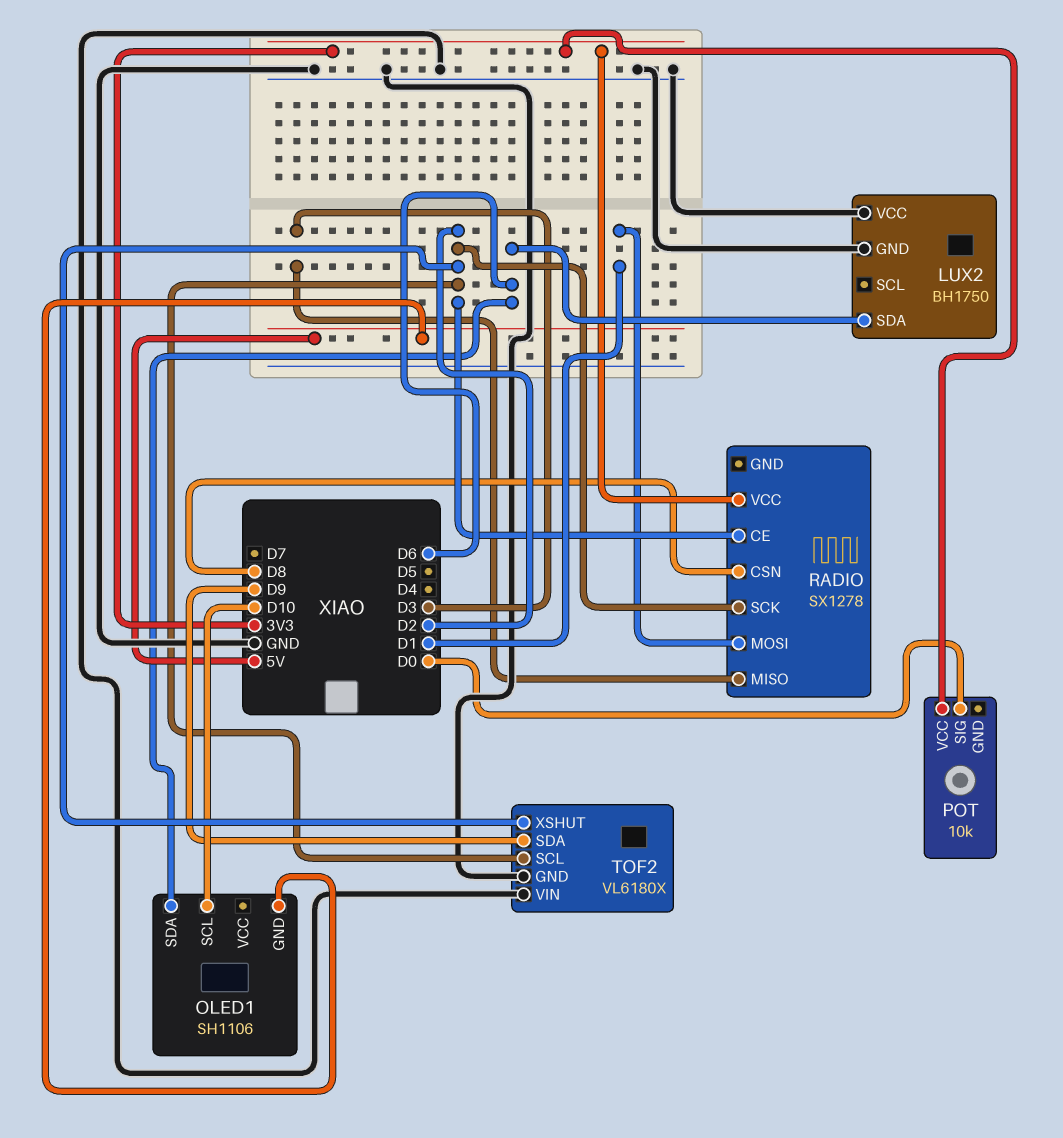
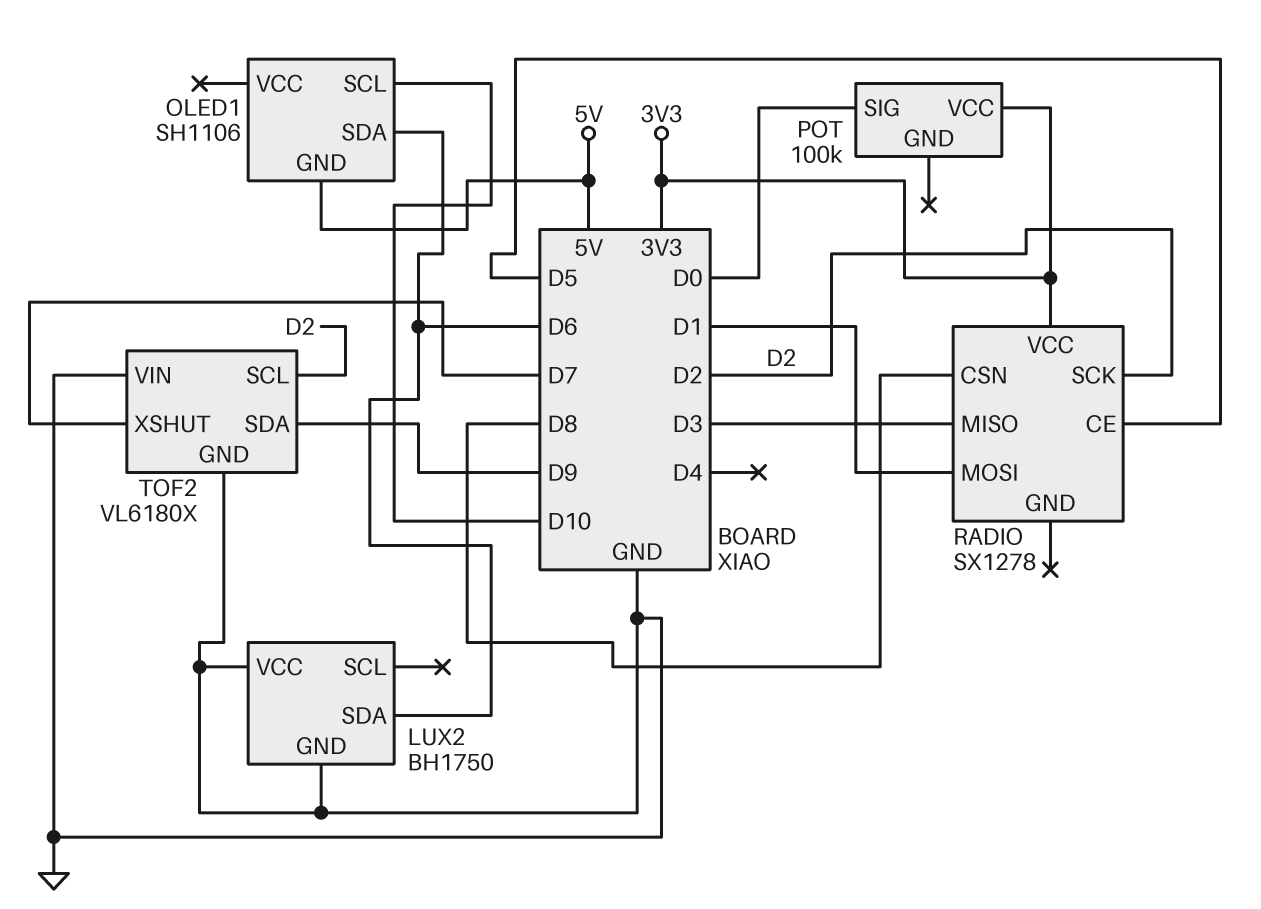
POT: 10k -> 100k
RADIO pin CE: D2 -> D5
TOF2 pin XSHUT: D2 -> D7

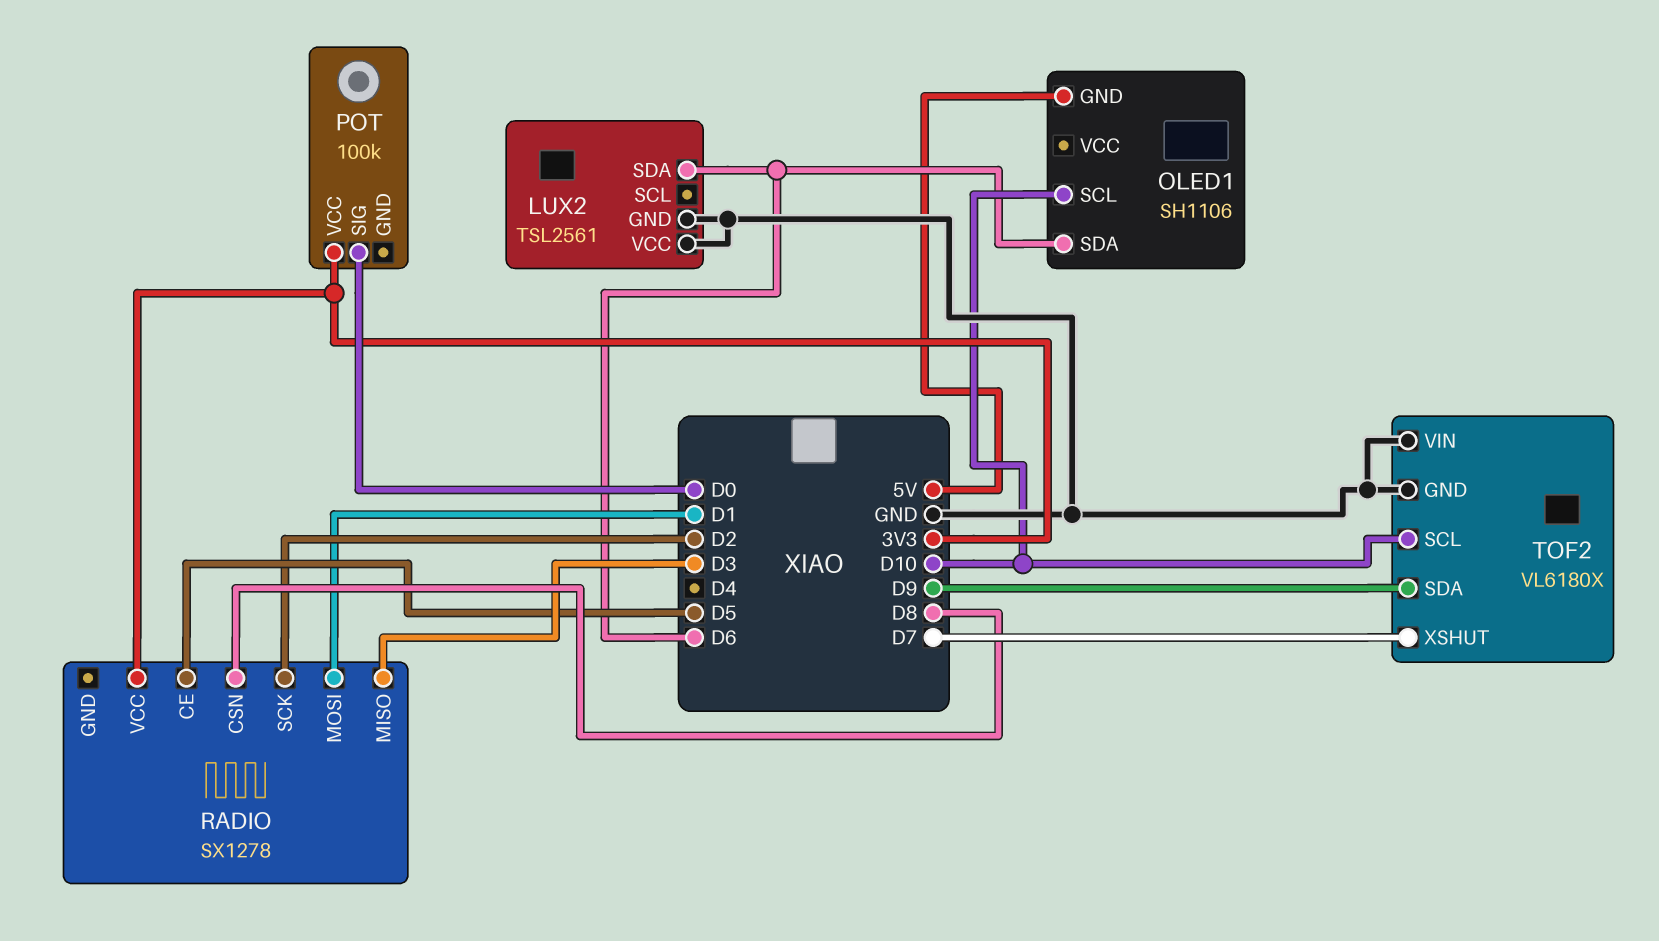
LUX2: BH1750 -> TSL2561
TOF2 pin SCL: D2 -> D10

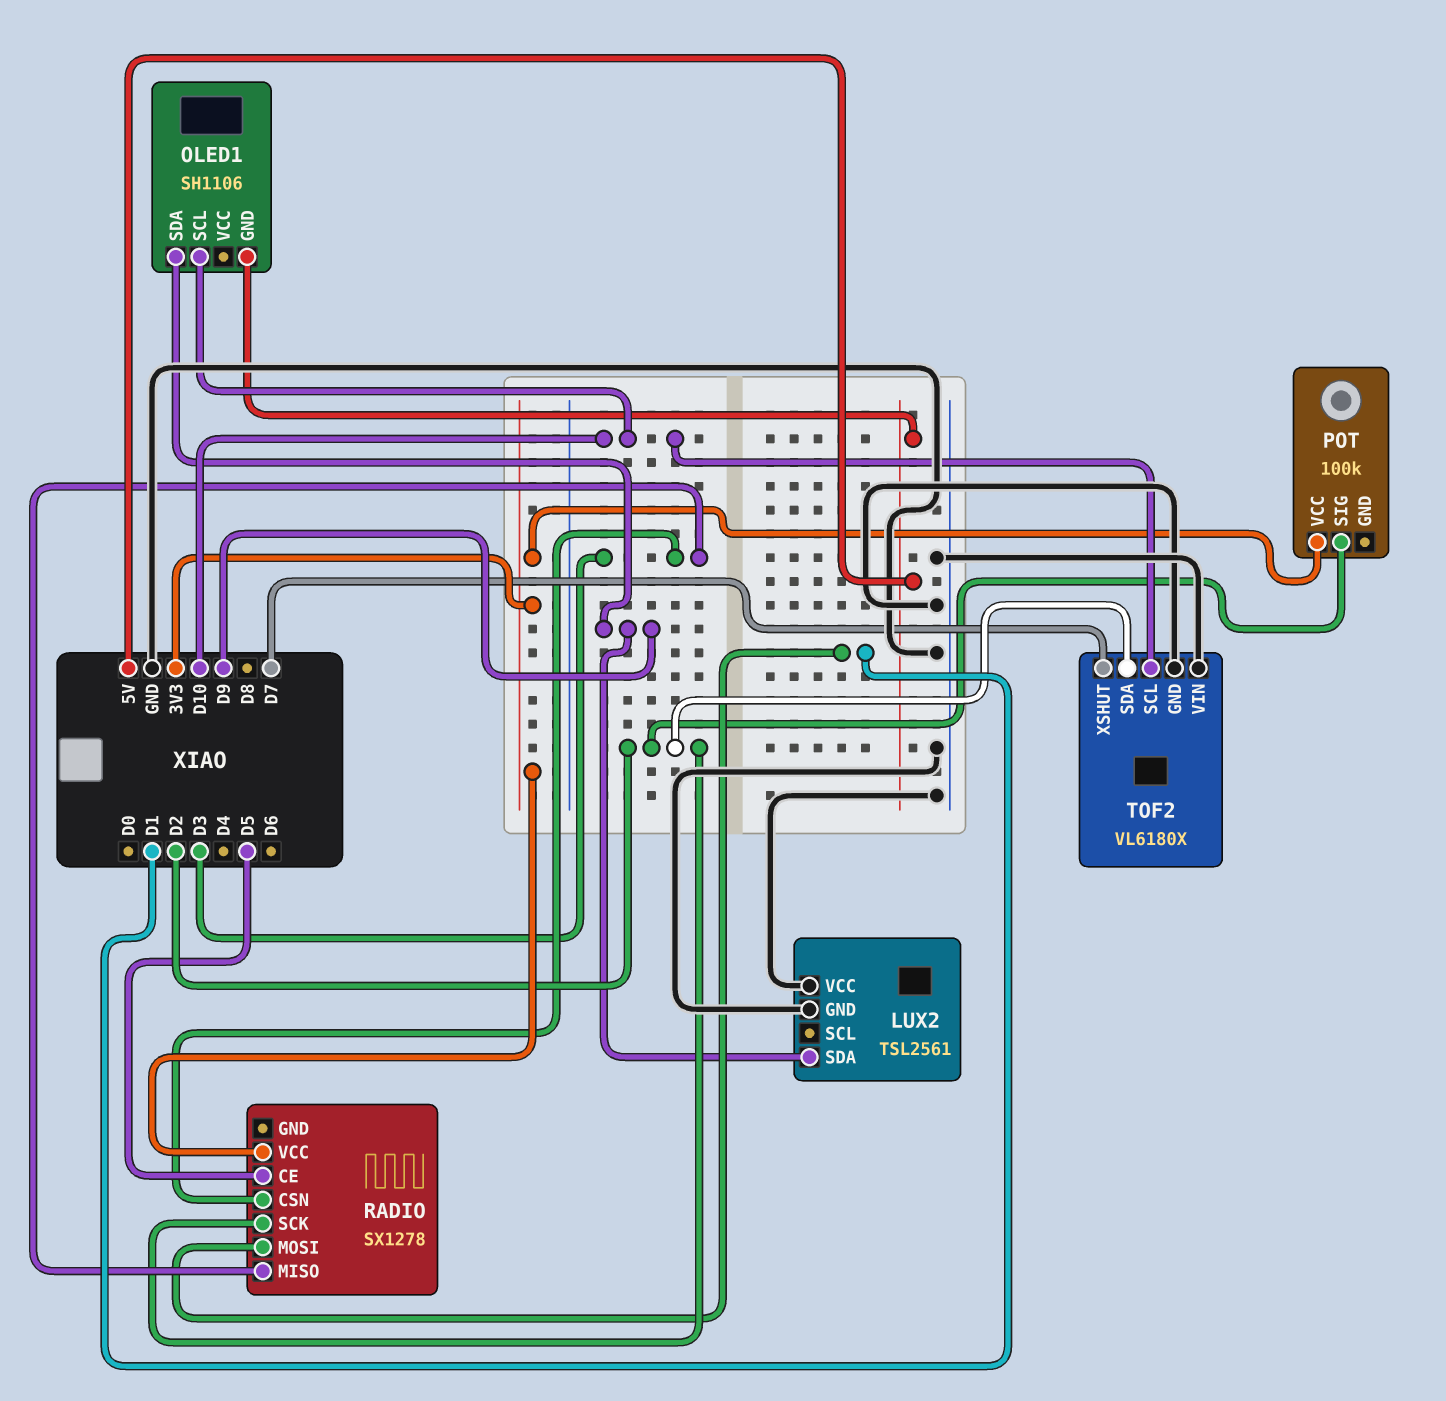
LUX2 pin SDA: D6 -> D9
OLED1 pin SDA: D6 -> D9
POT pin SIG: D0 -> D2
RADIO pin CSN: D8 -> D3
TOF2 pin SDA: D9 -> D2

